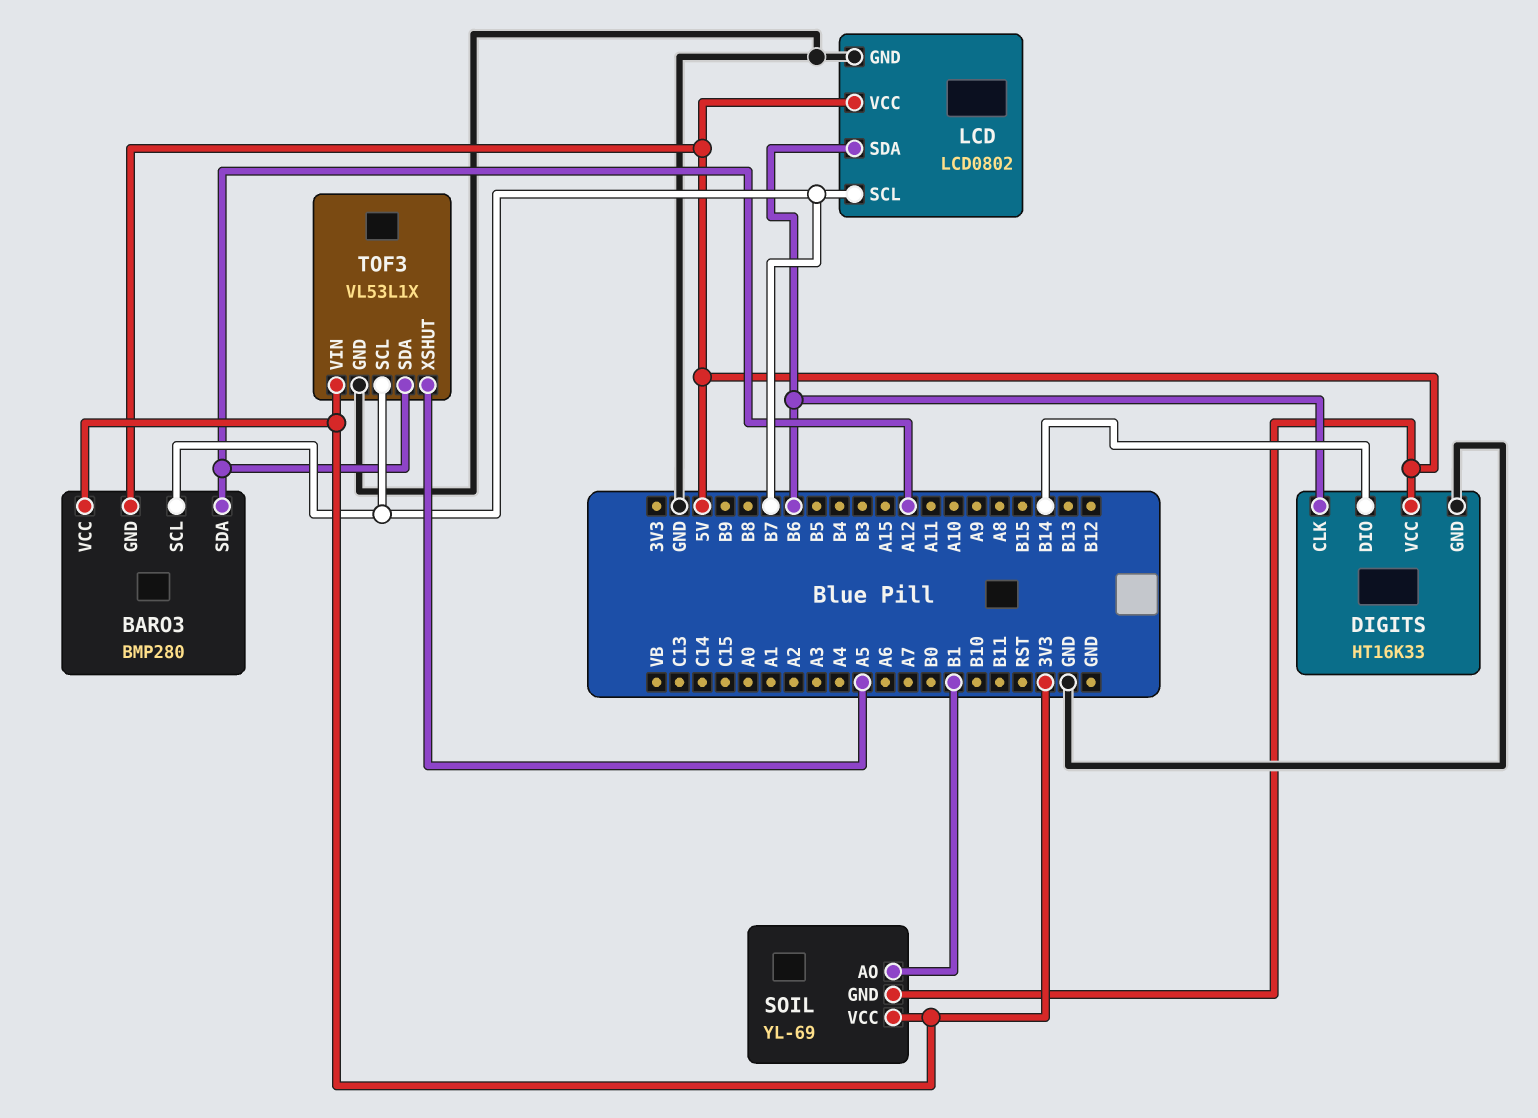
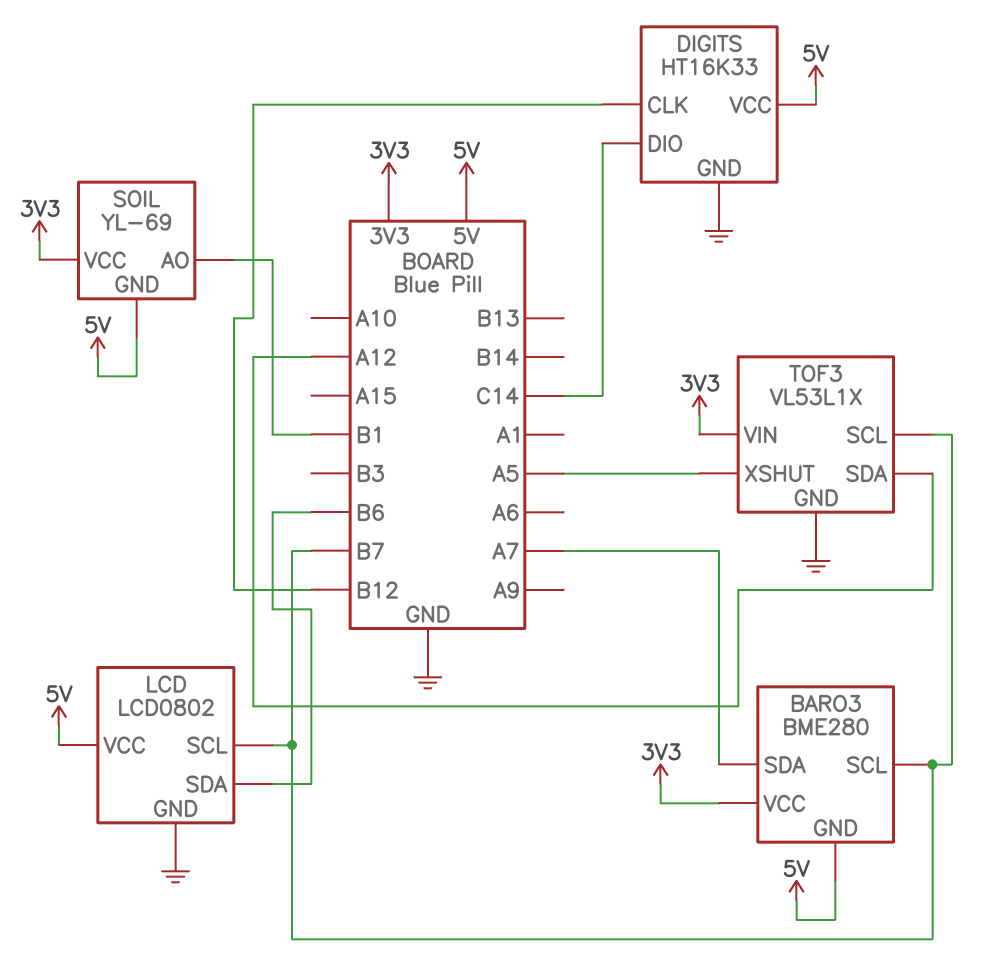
BARO3: BMP280 -> BME280
BARO3 pin SDA: A12 -> A7
DIGITS pin CLK: B6 -> B12
DIGITS pin DIO: B14 -> C14

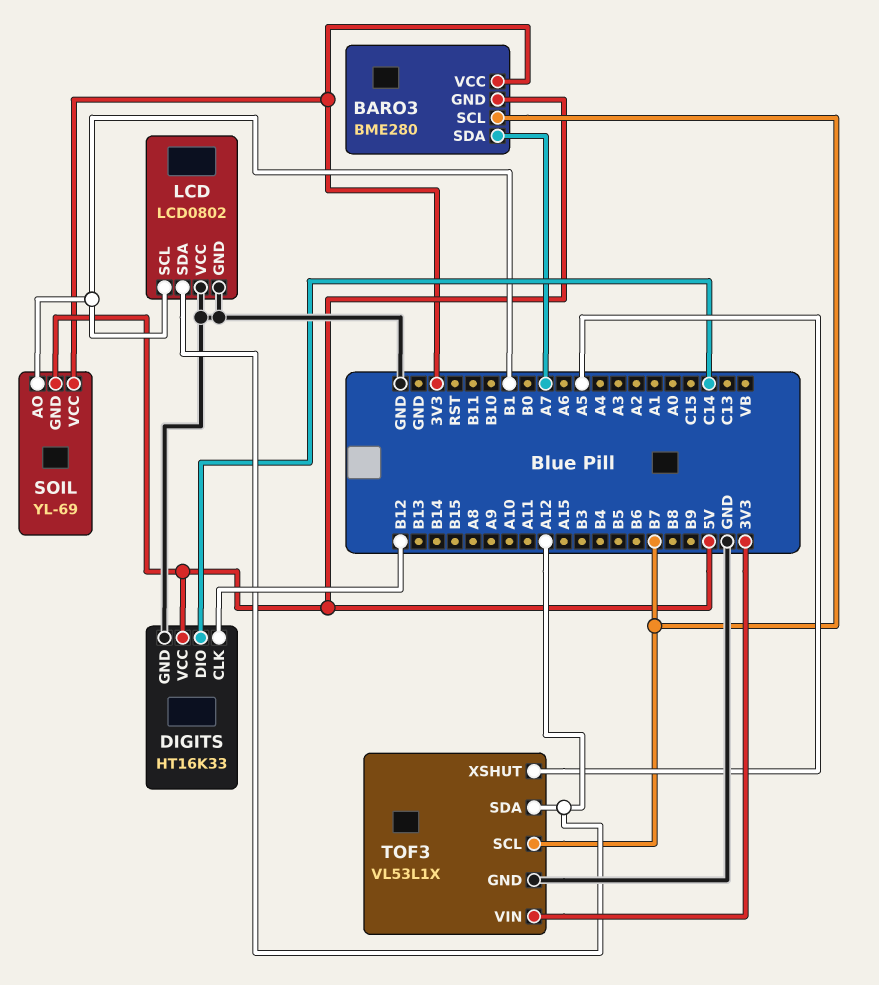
LCD pin SCL: B7 -> B1
LCD pin SDA: B6 -> A12
LCD pin VCC: 5V -> GND

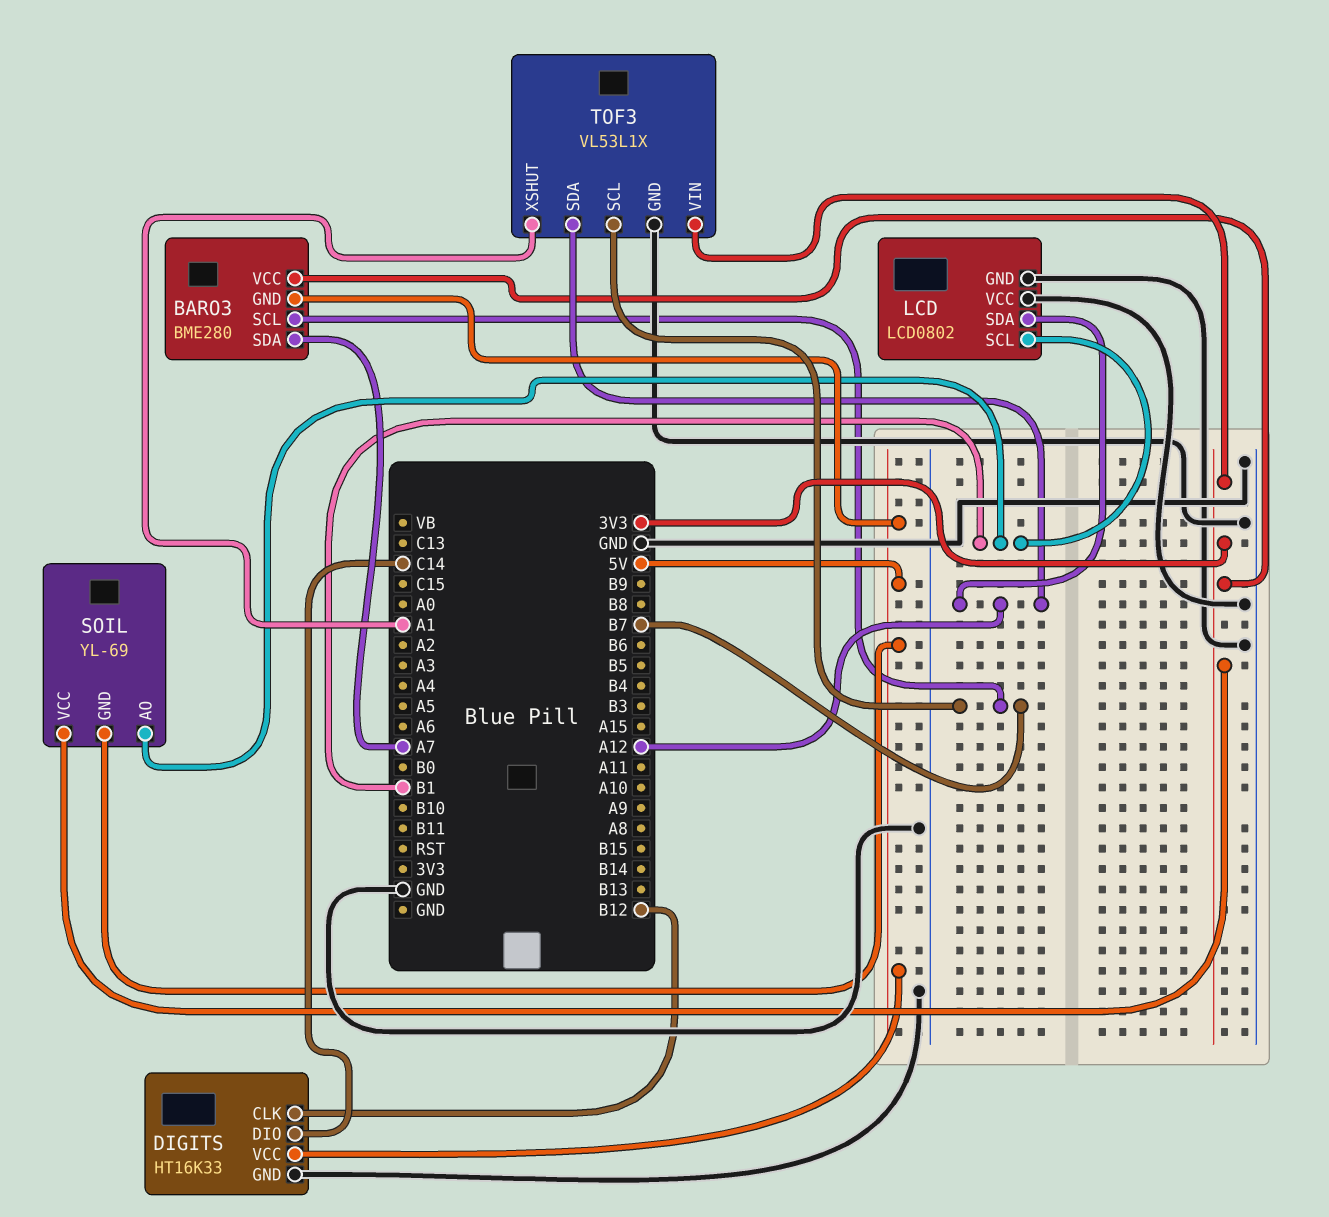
TOF3 pin XSHUT: A5 -> A1

